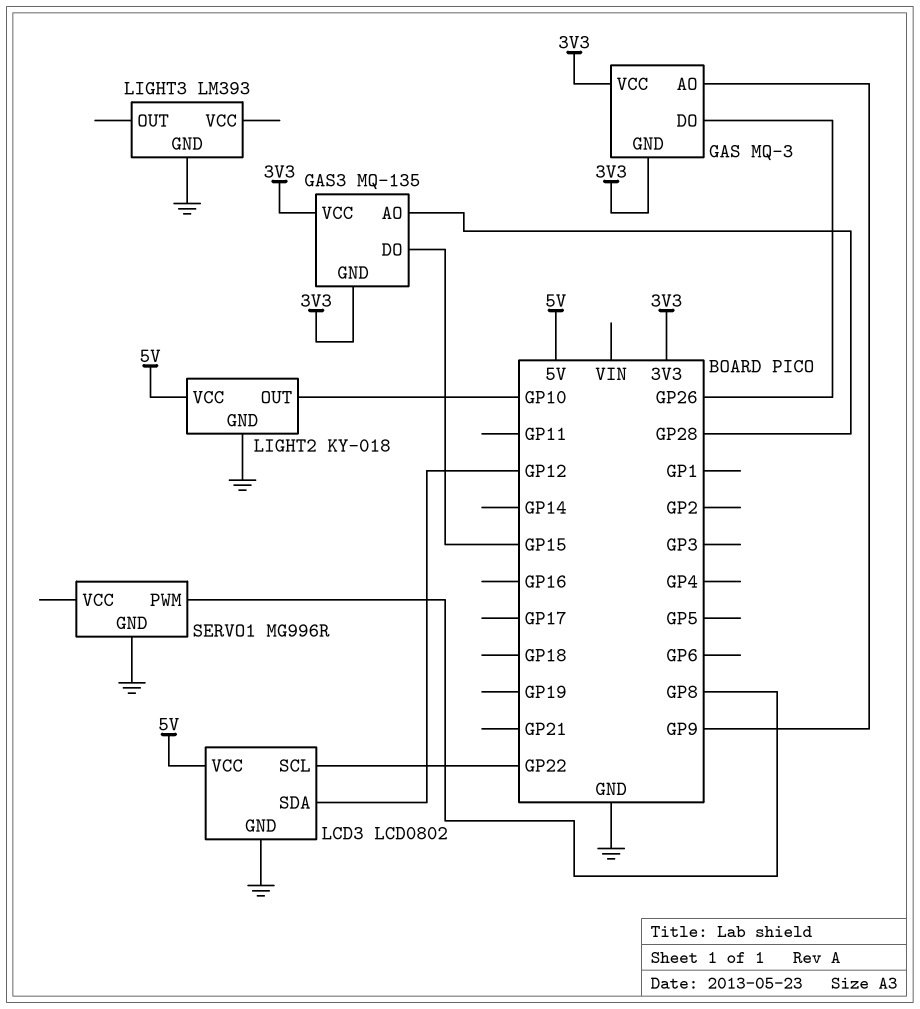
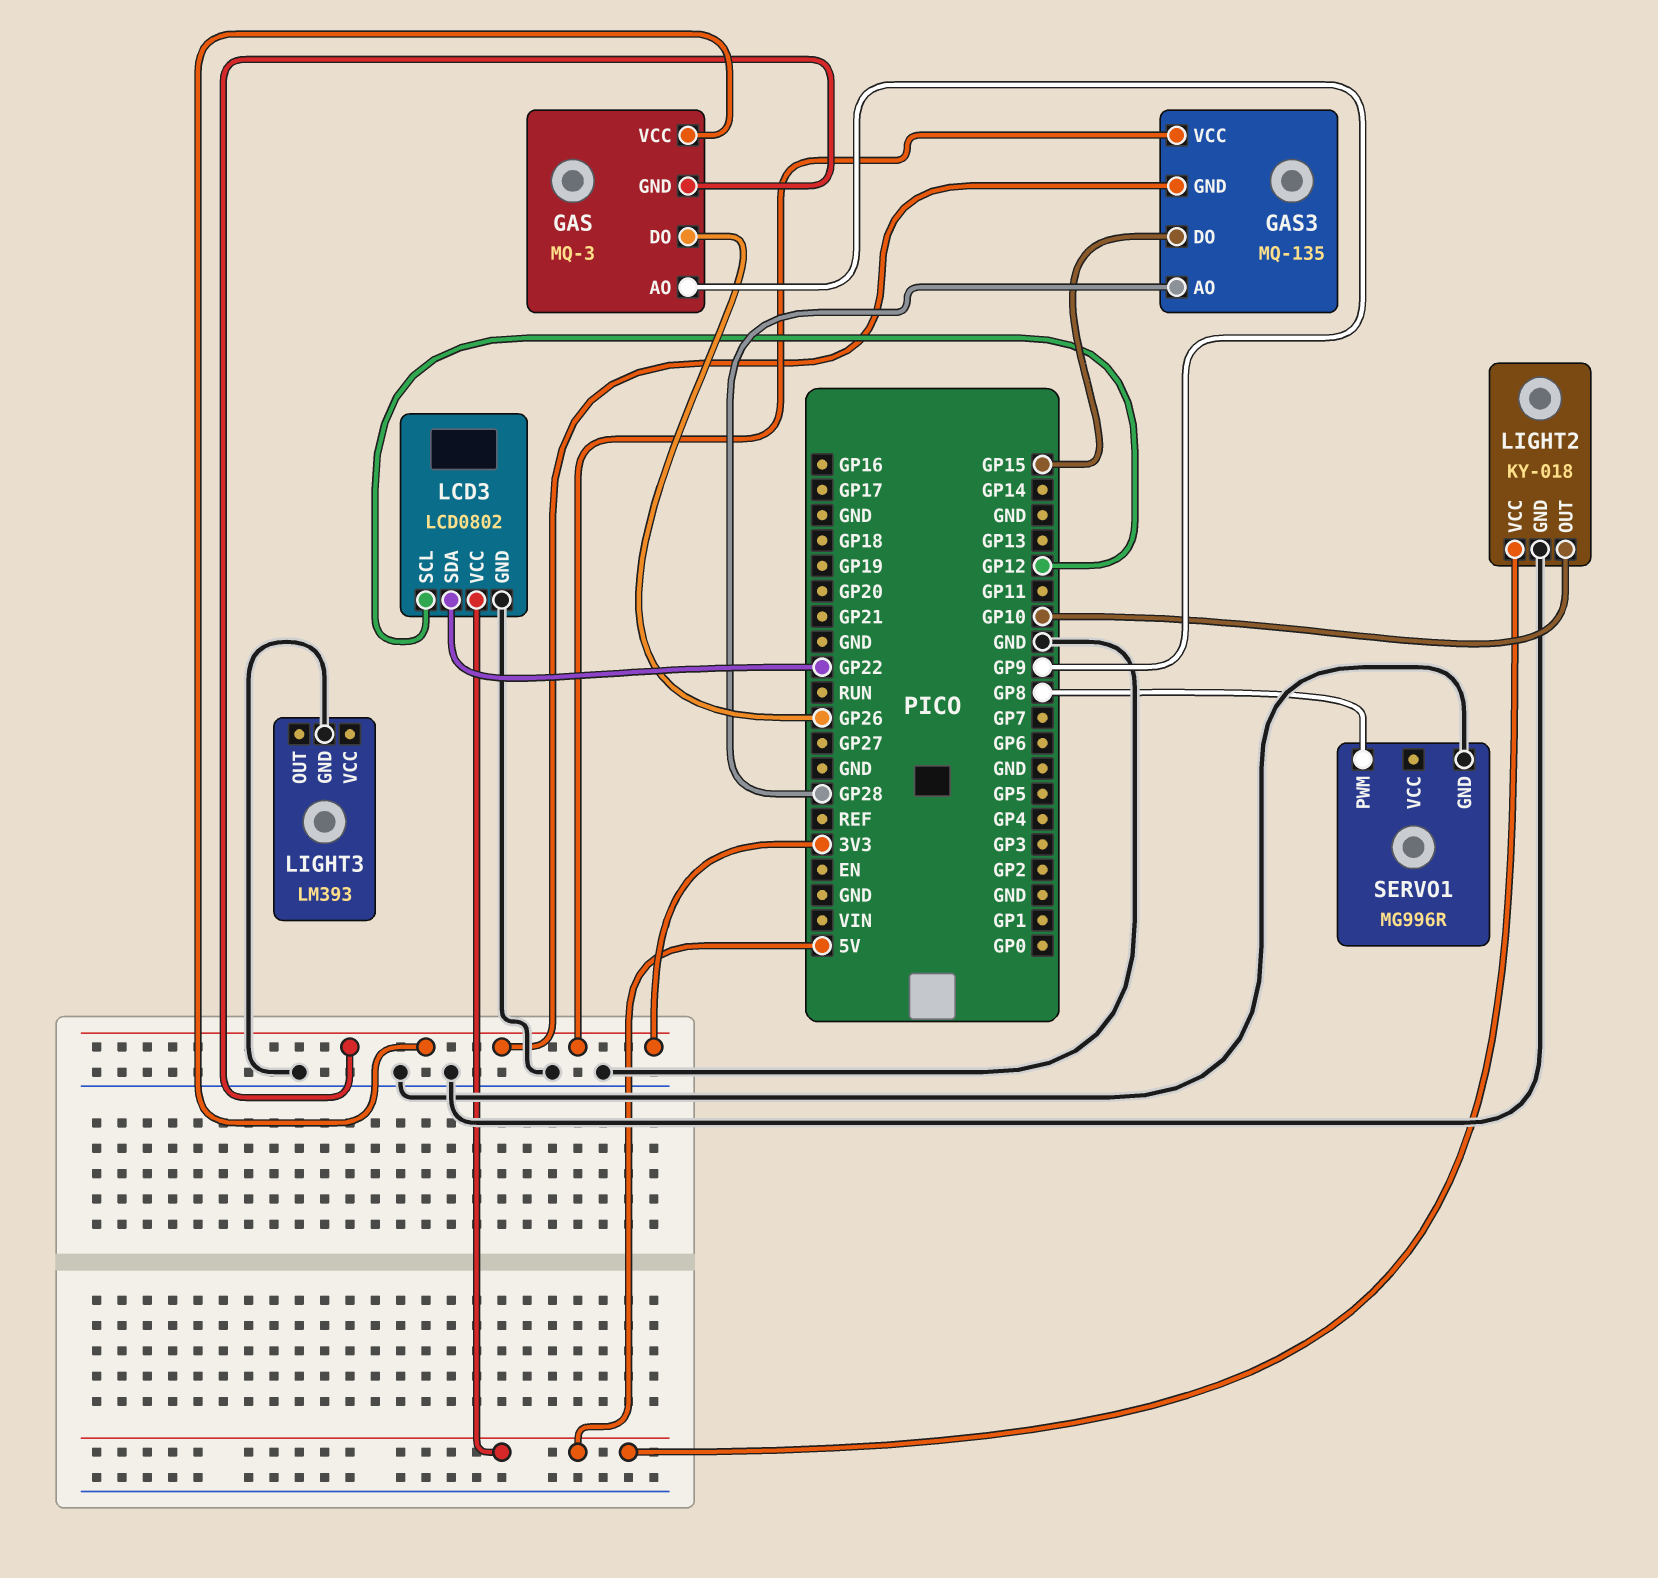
LCD3 pin SCL: GP22 -> GP12
LCD3 pin SDA: GP12 -> GP22

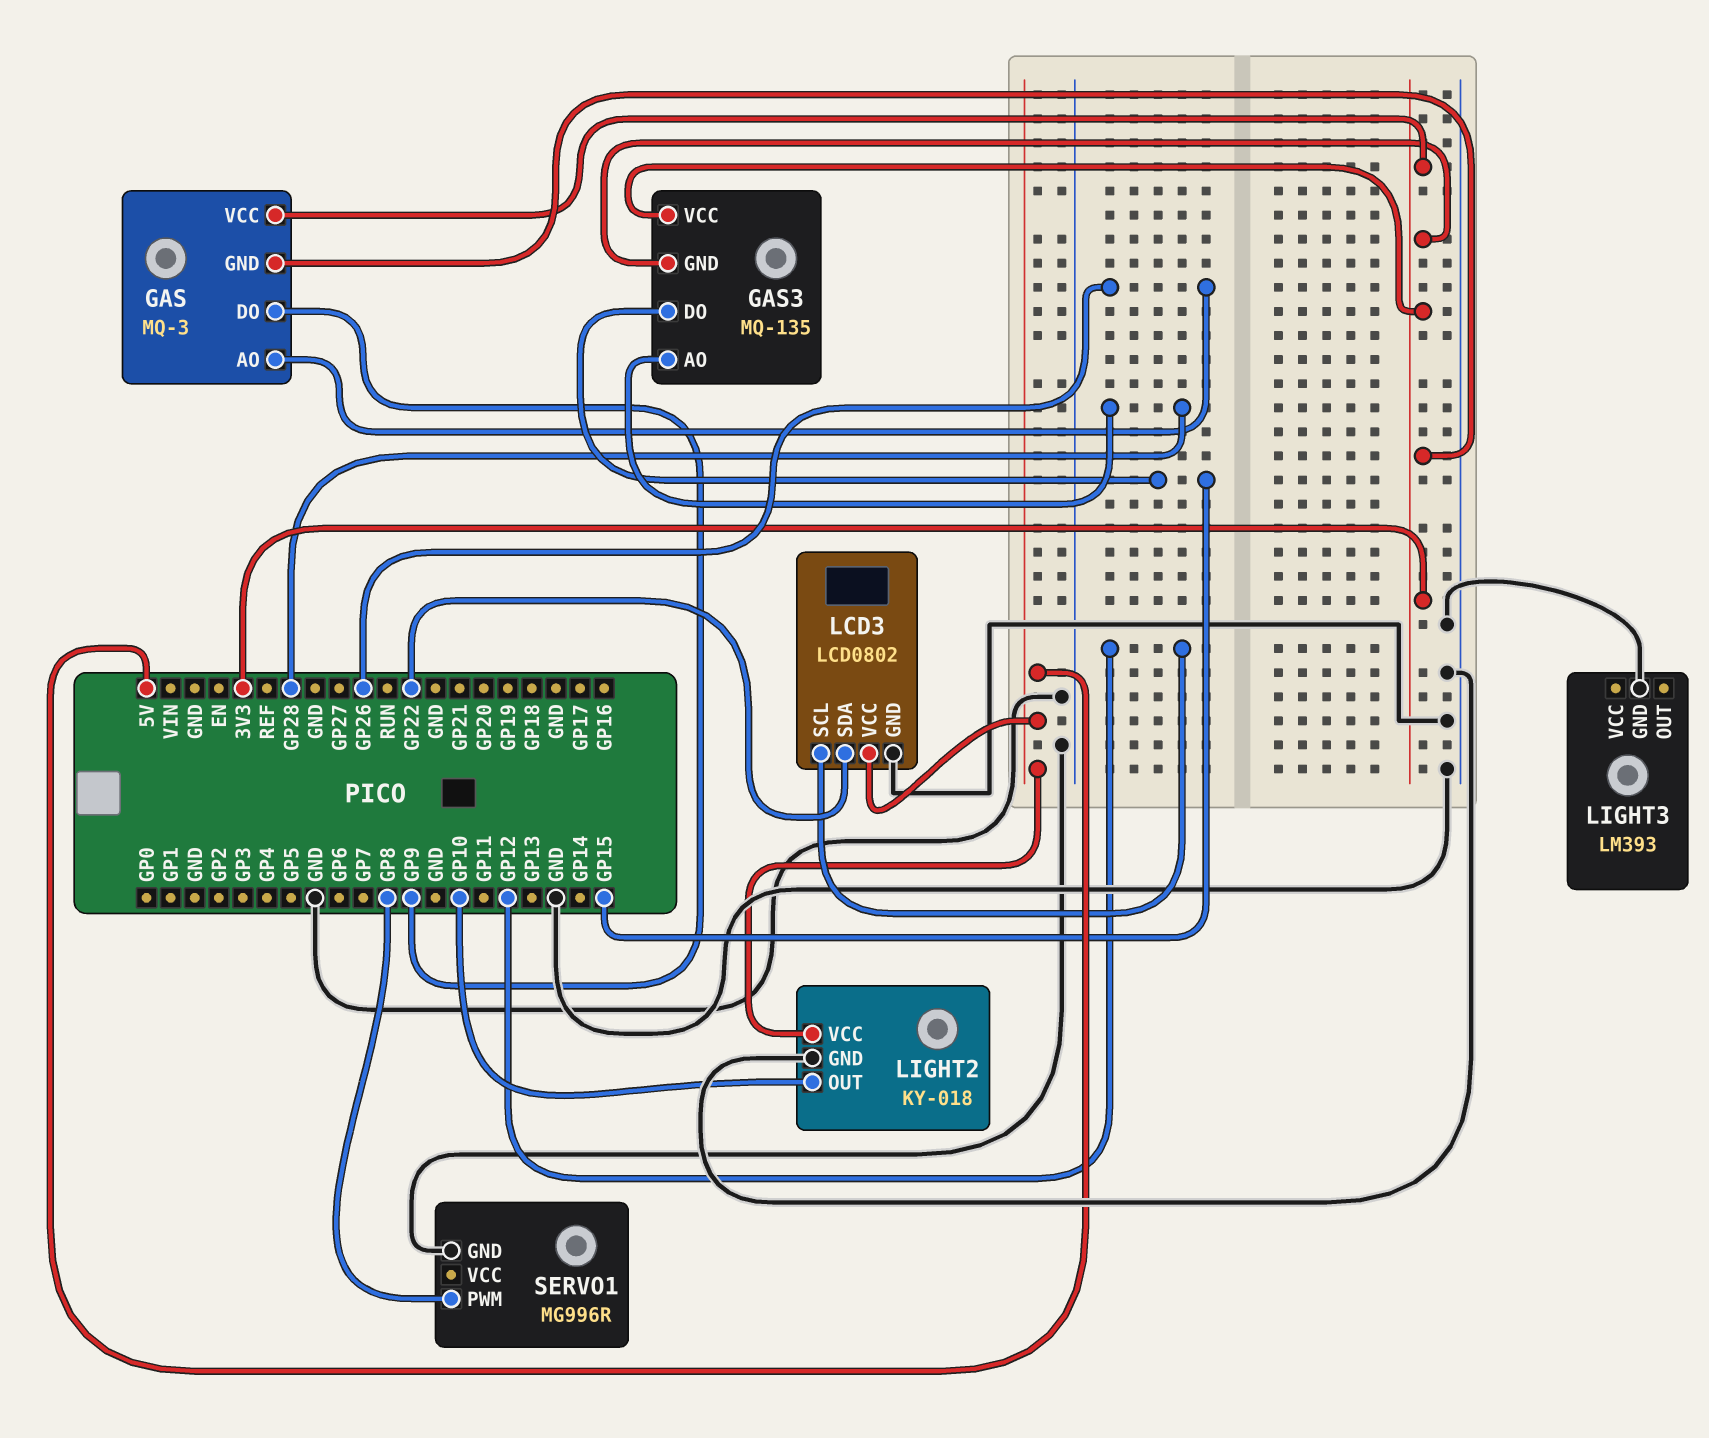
GAS pin AO: GP9 -> GP26
GAS pin DO: GP26 -> GP9

